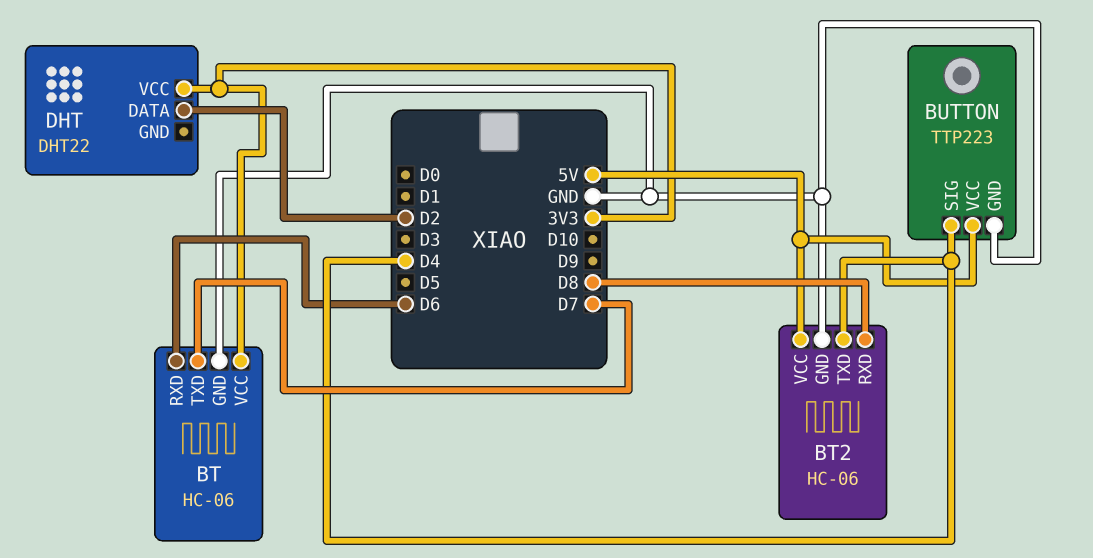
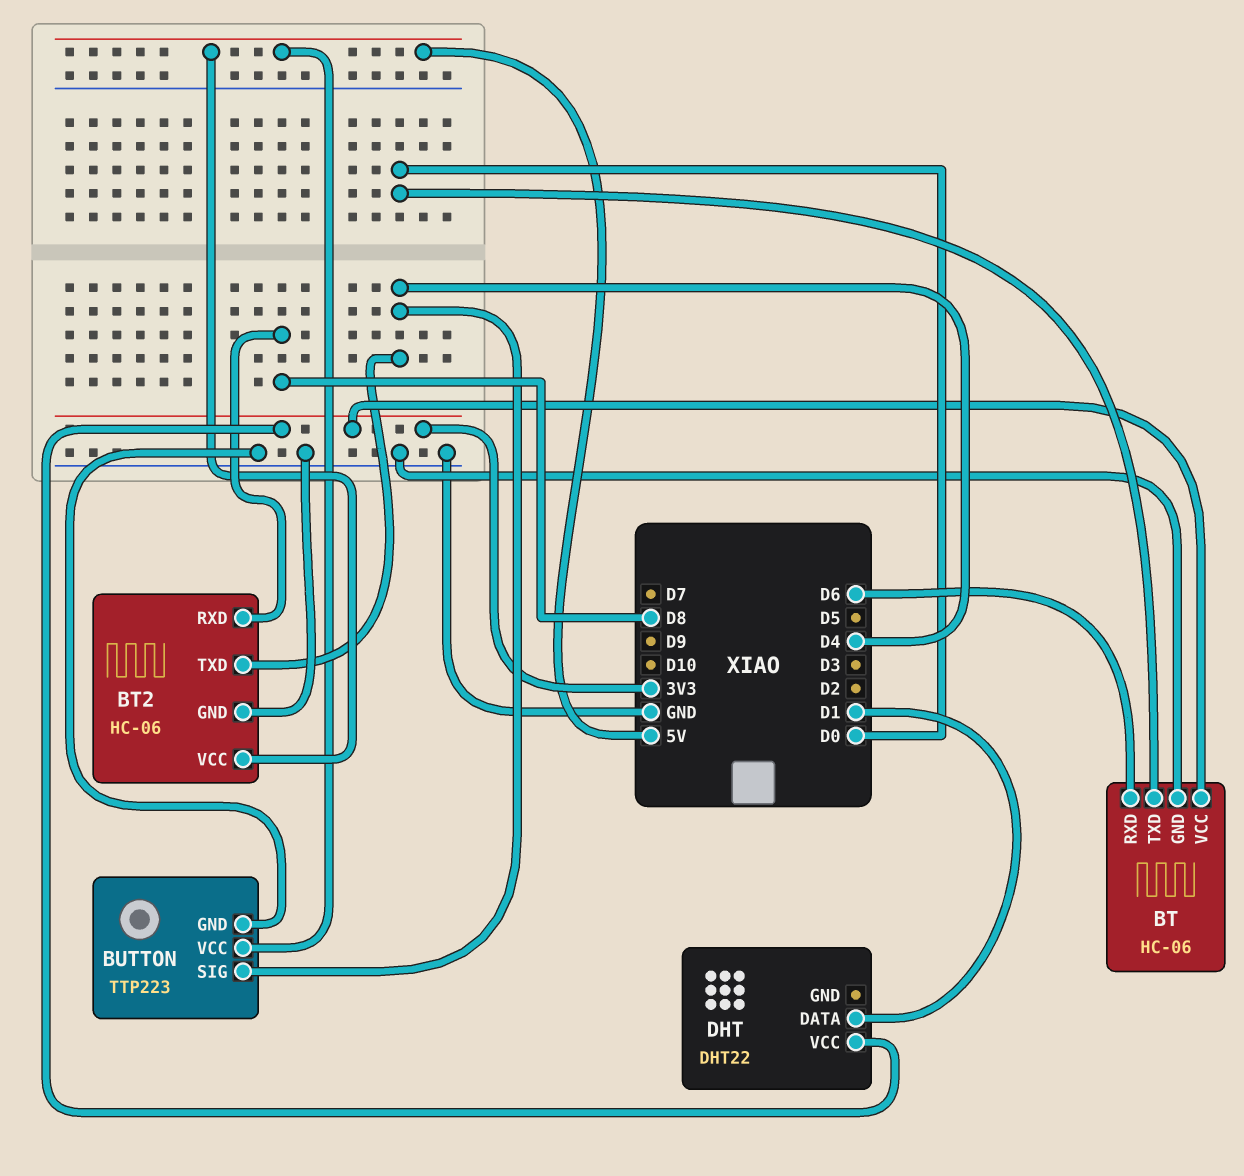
BT pin TXD: D7 -> D0
DHT pin DATA: D2 -> D1

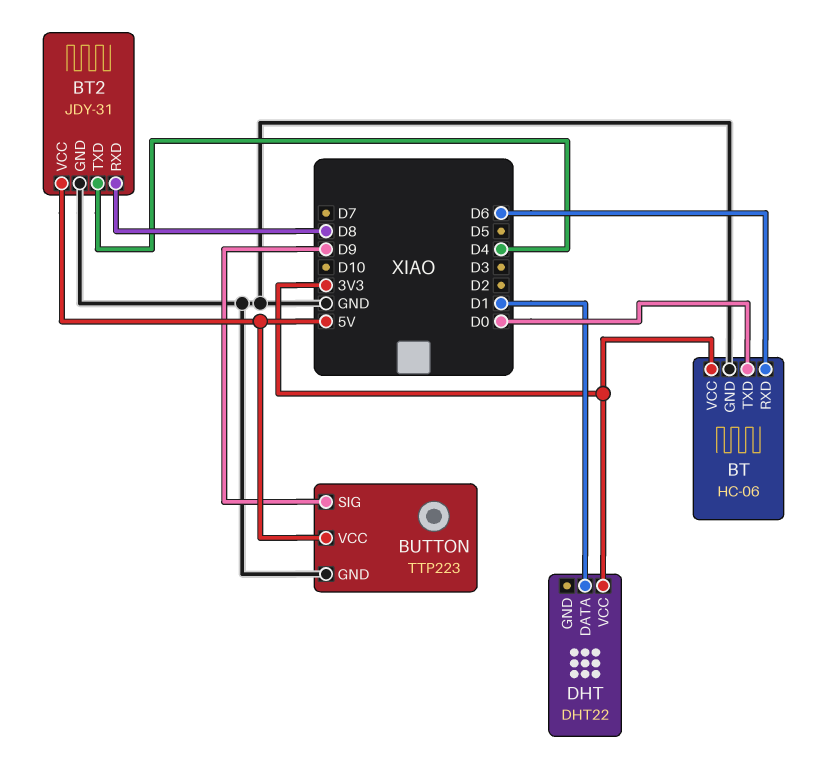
BT2: HC-06 -> JDY-31
BUTTON pin SIG: D4 -> D9

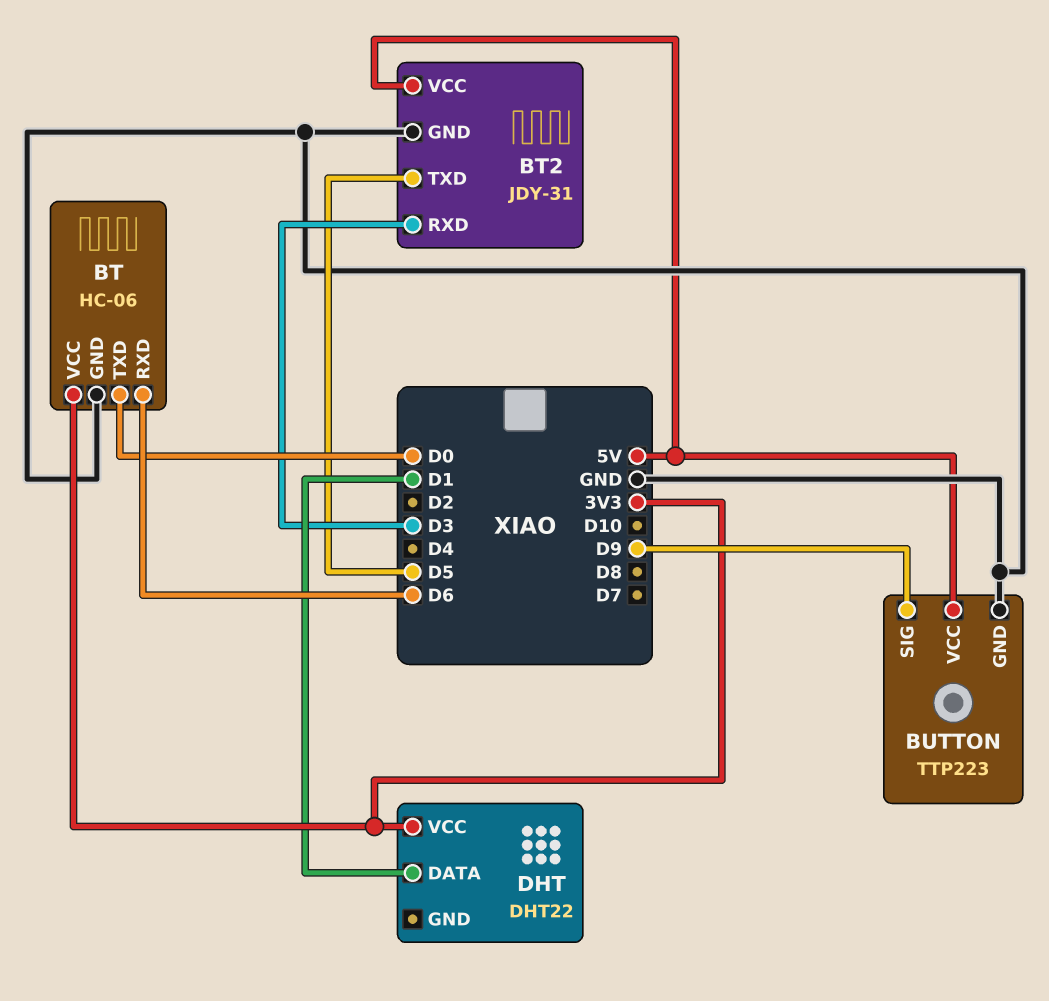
BT2 pin RXD: D8 -> D3
BT2 pin TXD: D4 -> D5

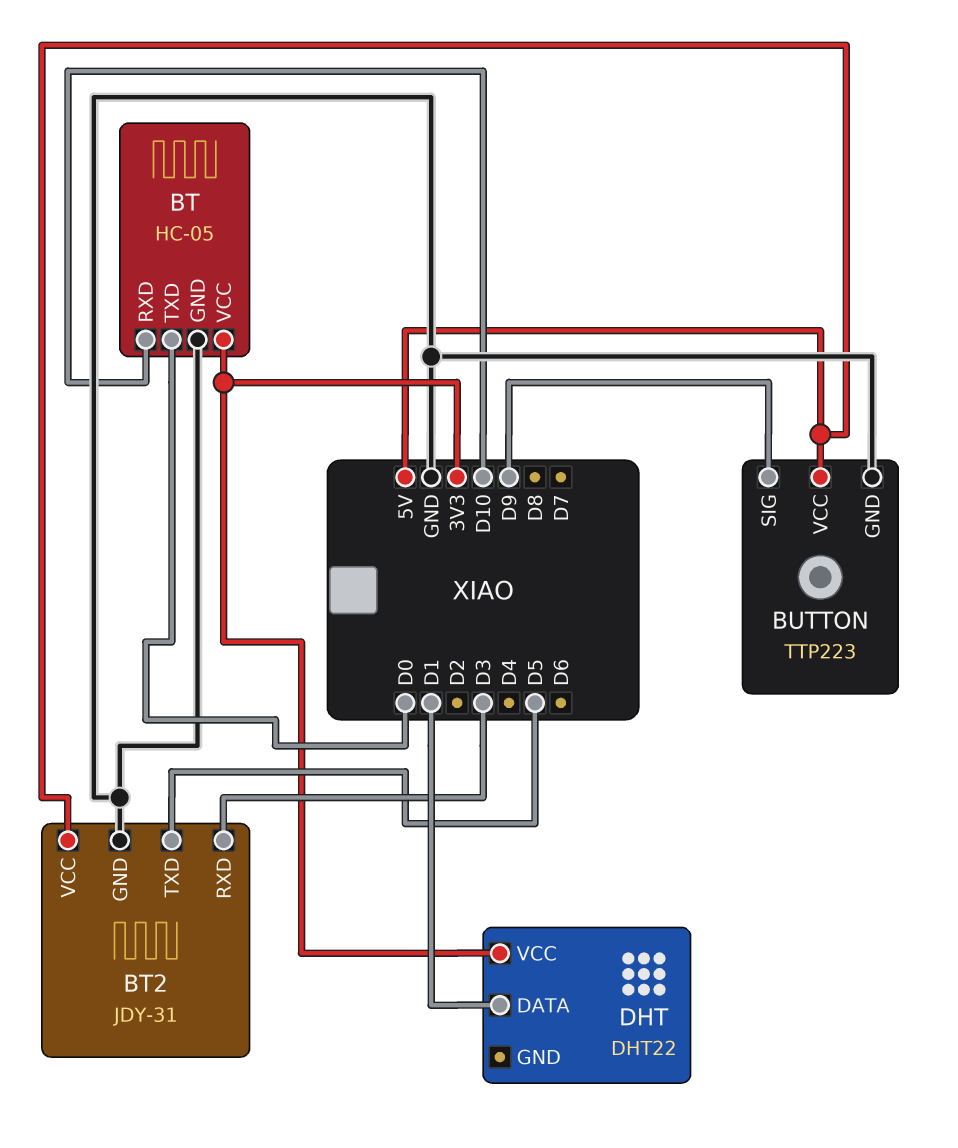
BT: HC-06 -> HC-05
BT pin RXD: D6 -> D10

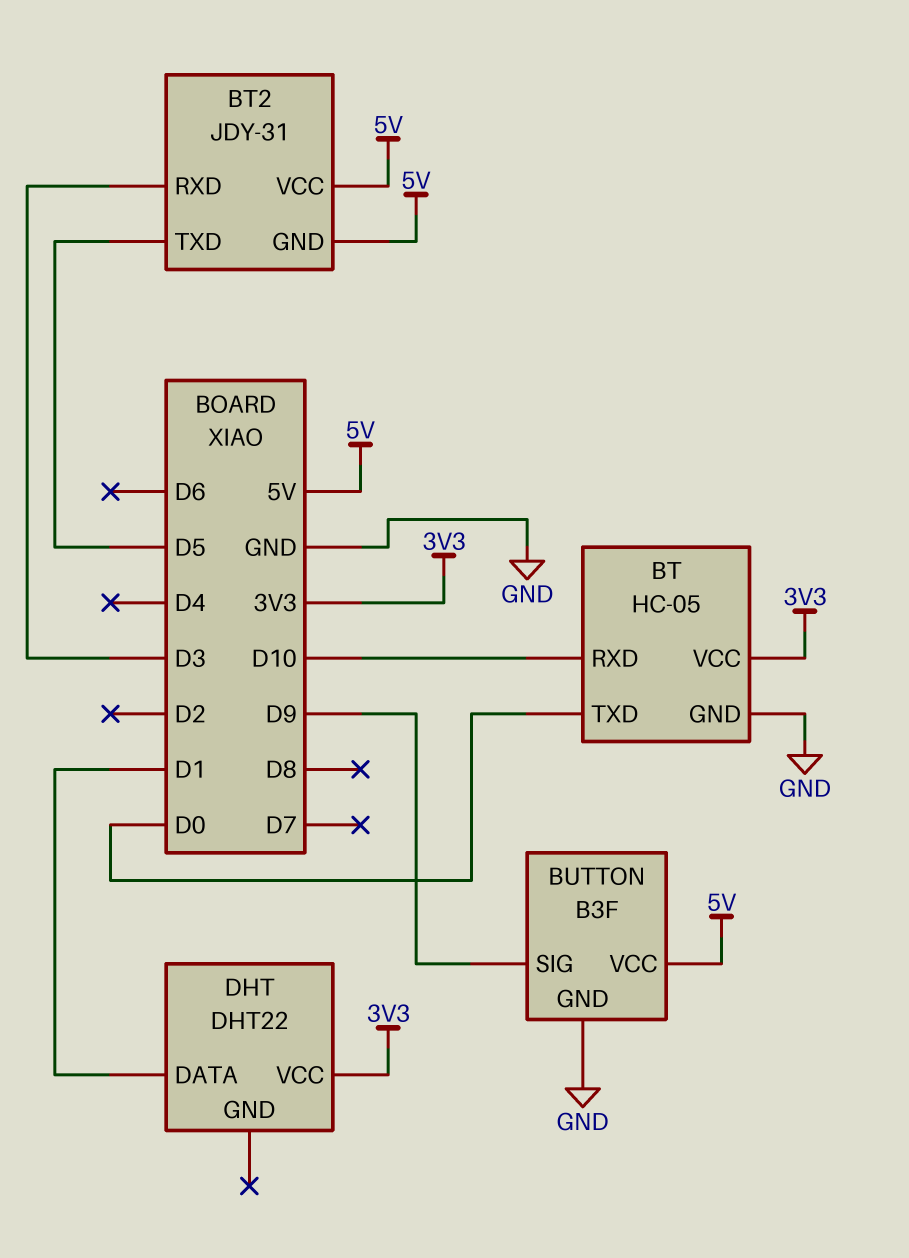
BT2 pin GND: GND -> 5V
BUTTON: TTP223 -> B3F

